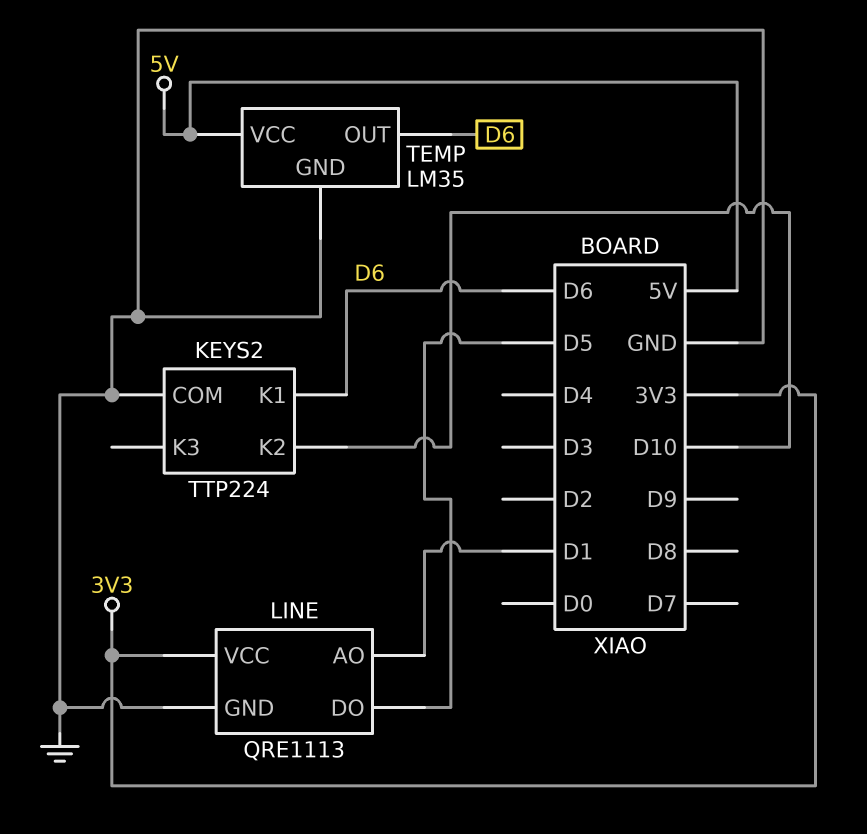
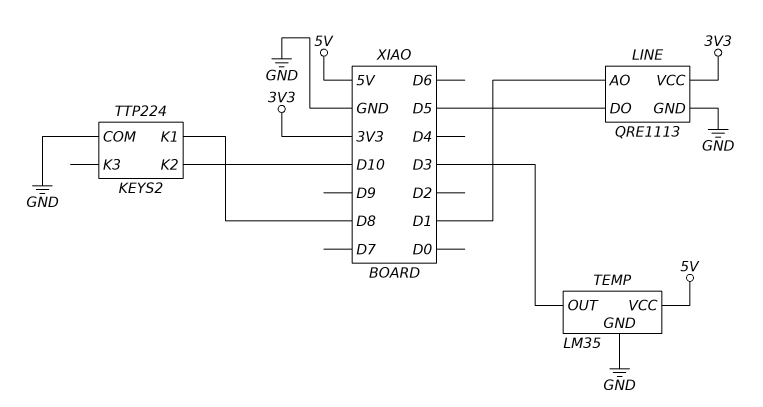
KEYS2 pin K1: D6 -> D8
TEMP pin OUT: D6 -> D3

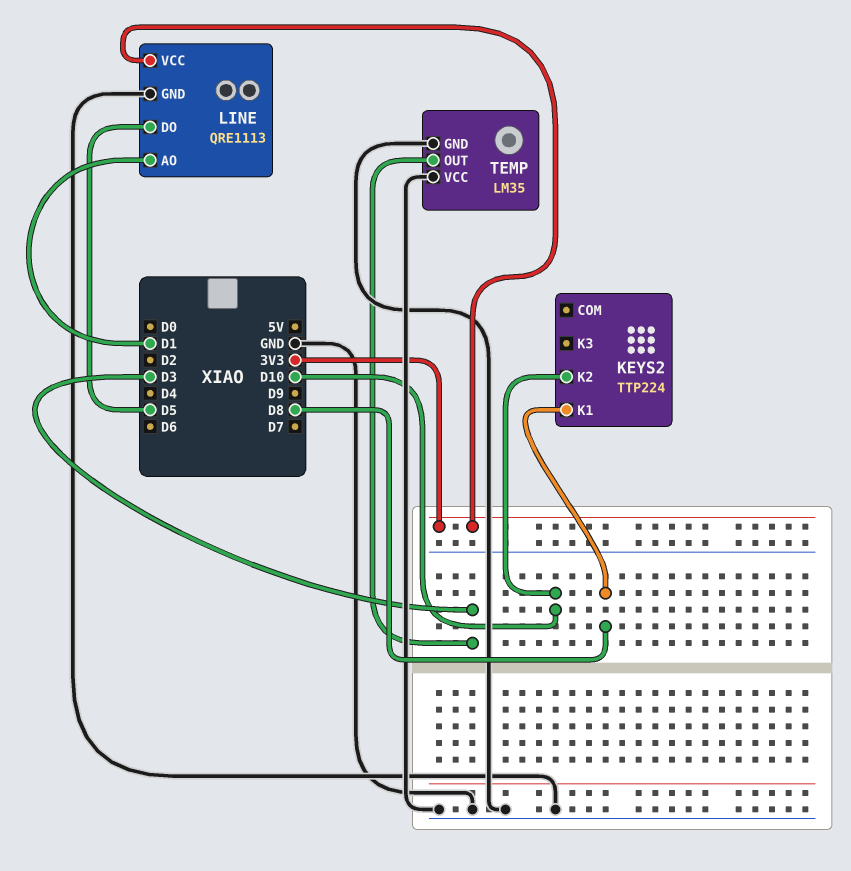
KEYS2 pin COM: GND -> none
TEMP pin VCC: 5V -> GND

